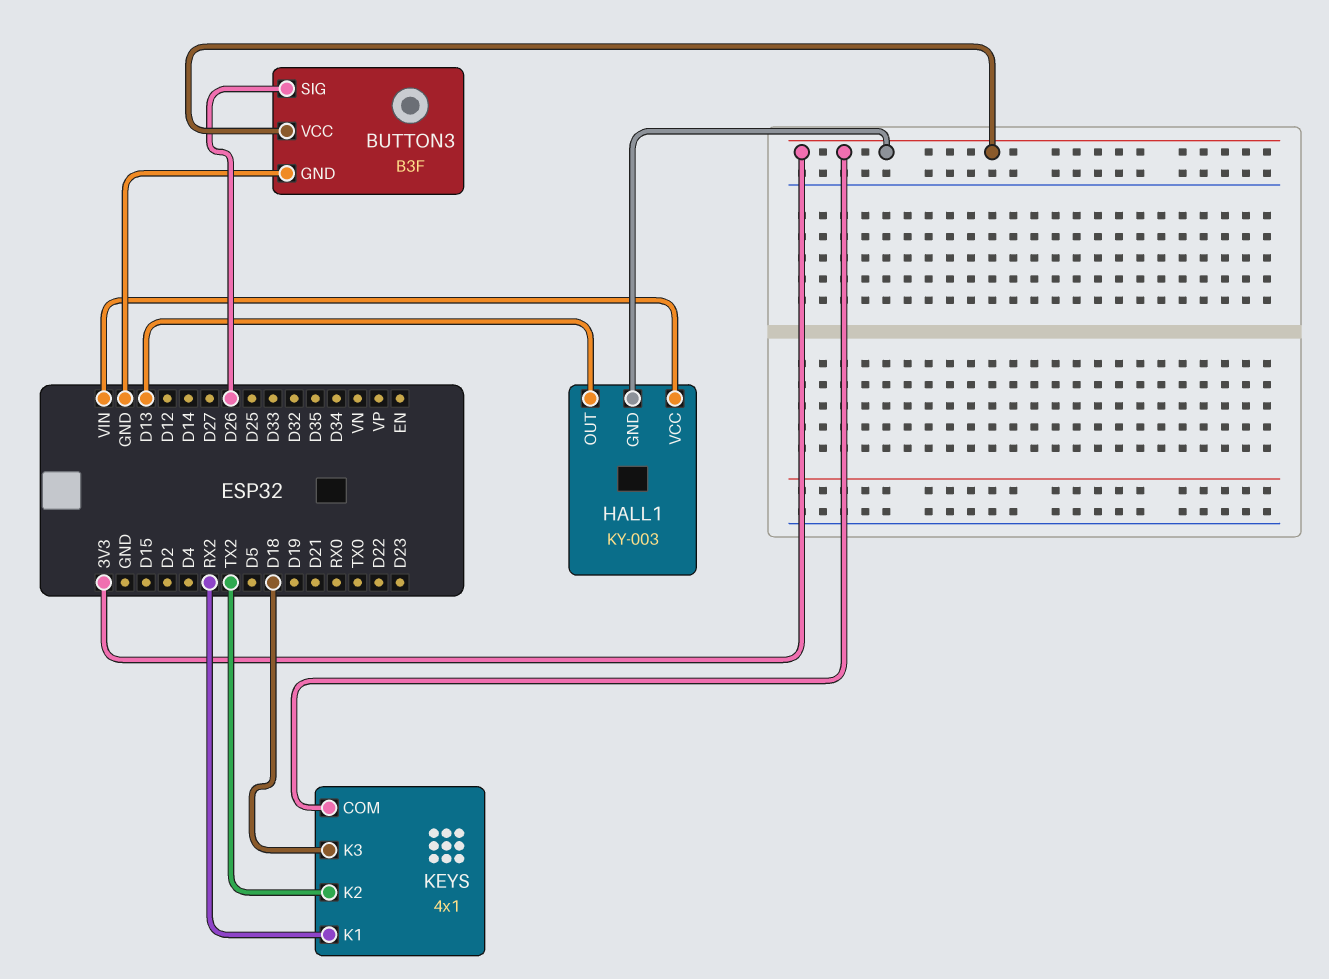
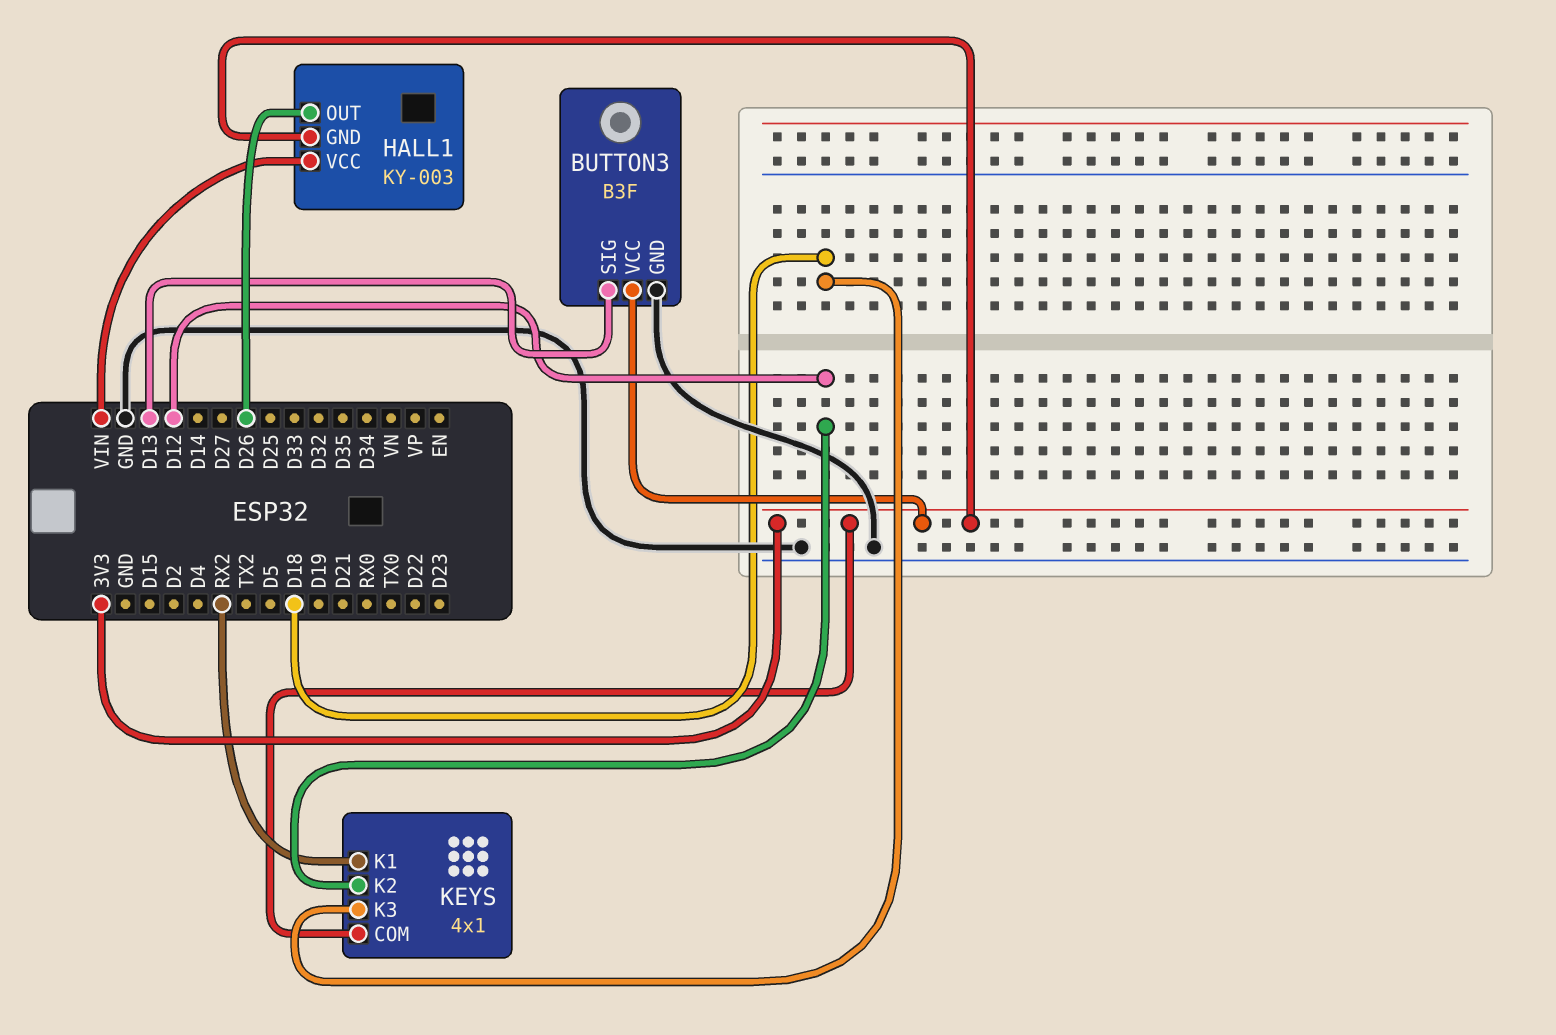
BUTTON3 pin SIG: D26 -> D13
HALL1 pin OUT: D13 -> D26
KEYS pin K2: TX2 -> D12

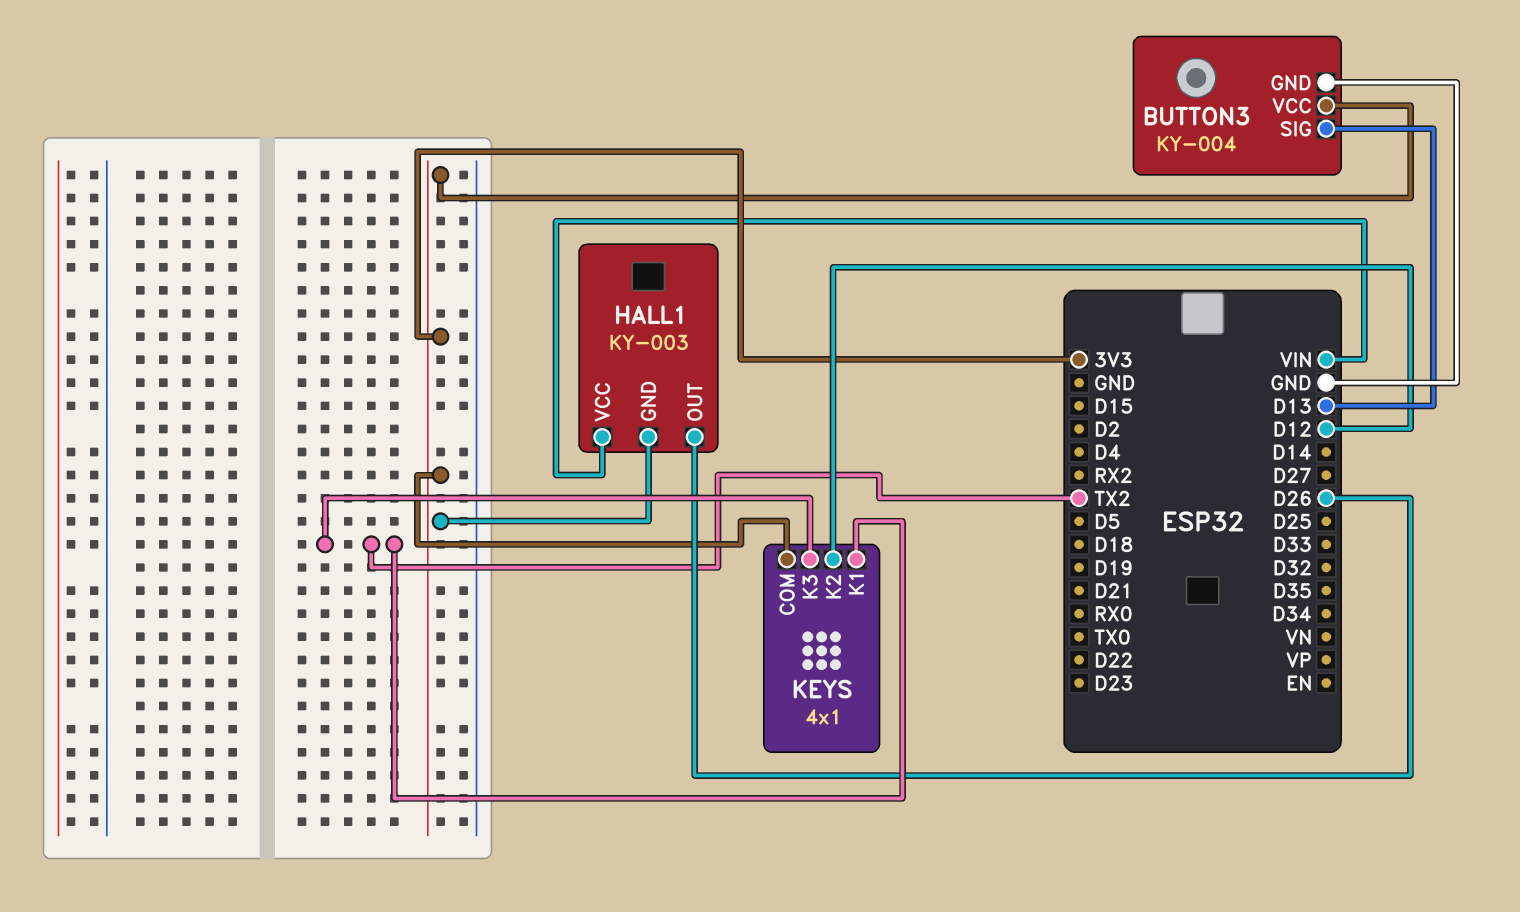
BUTTON3: B3F -> KY-004
KEYS pin K1: RX2 -> TX2
KEYS pin K3: D18 -> TX2

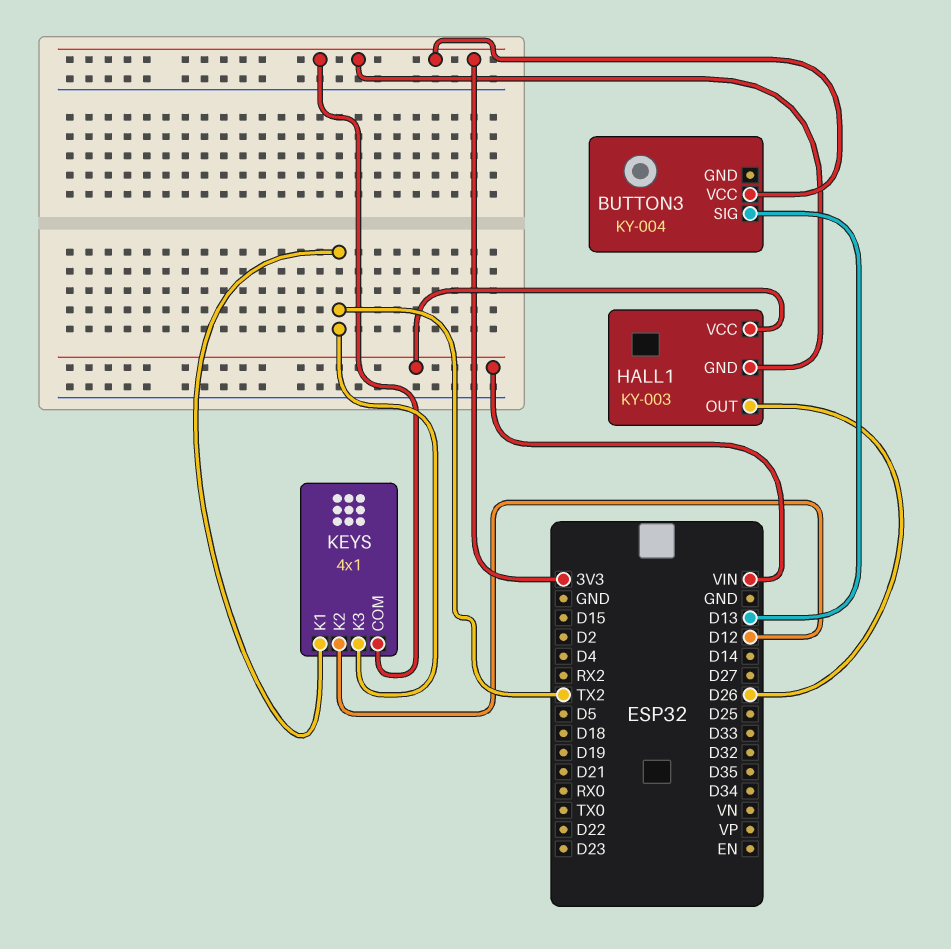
BUTTON3 pin GND: GND -> none

